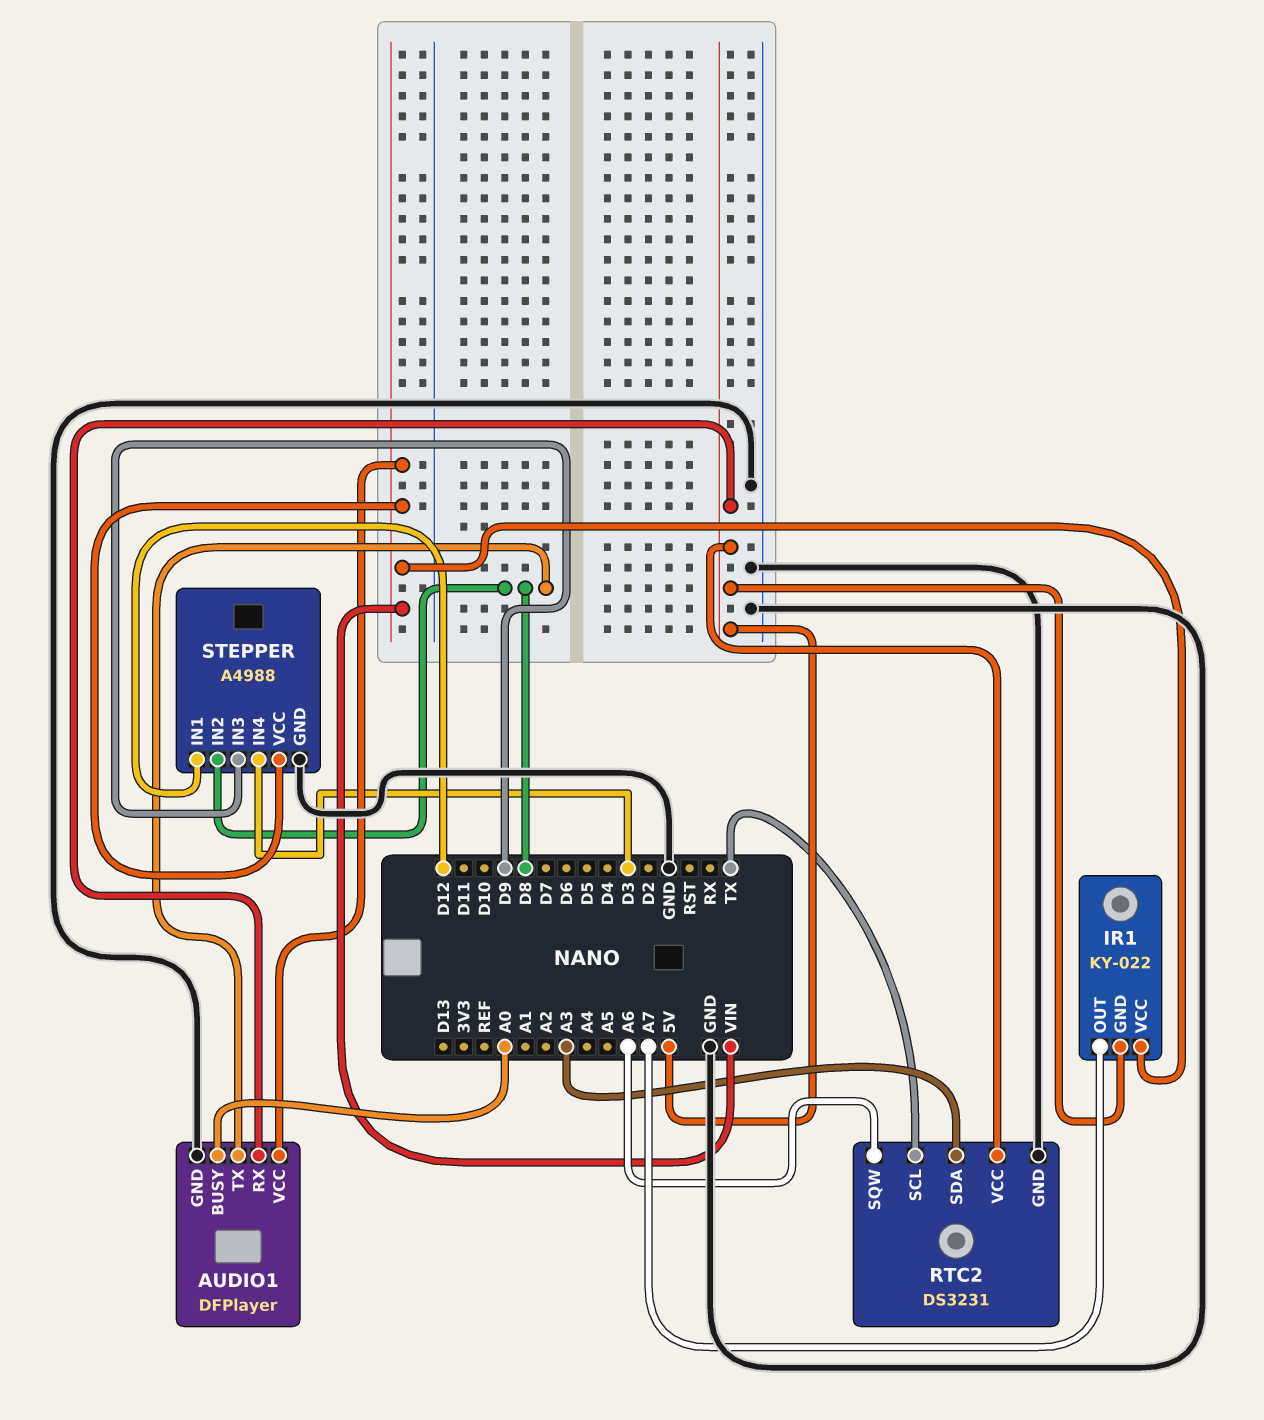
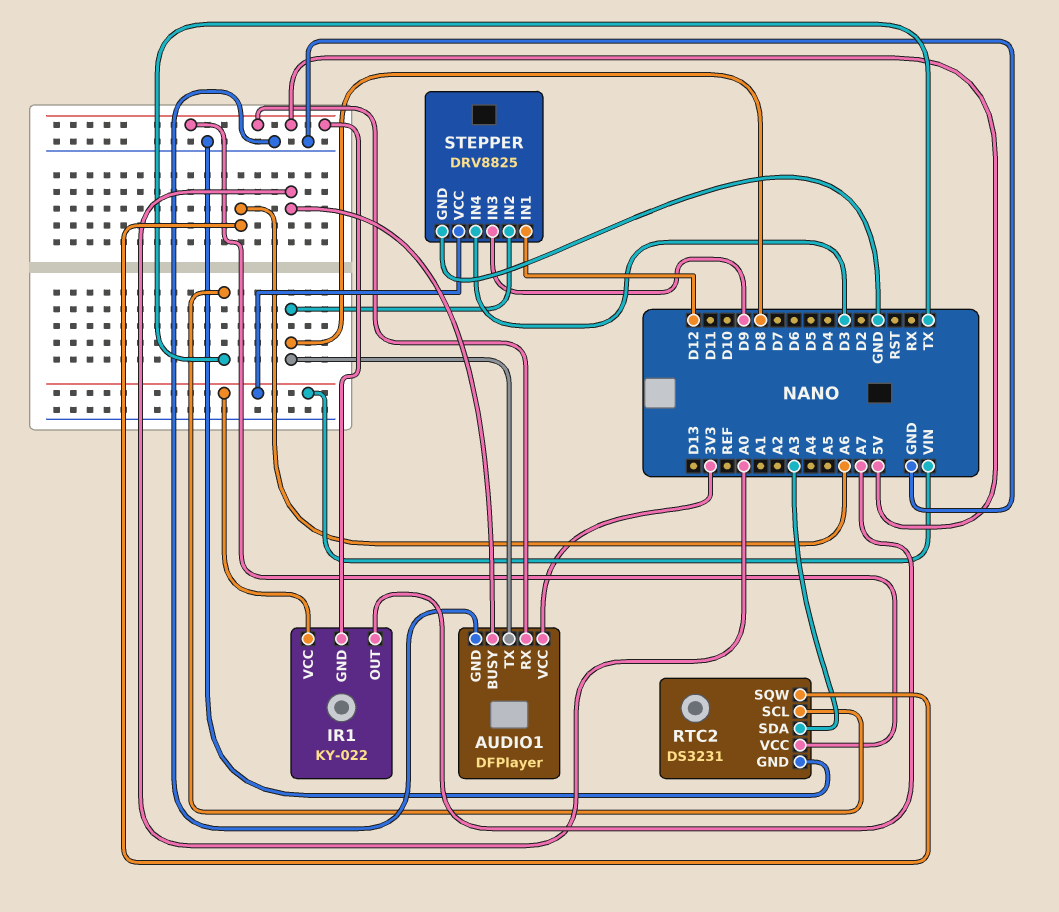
AUDIO1 pin VCC: VIN -> 3V3
STEPPER: A4988 -> DRV8825

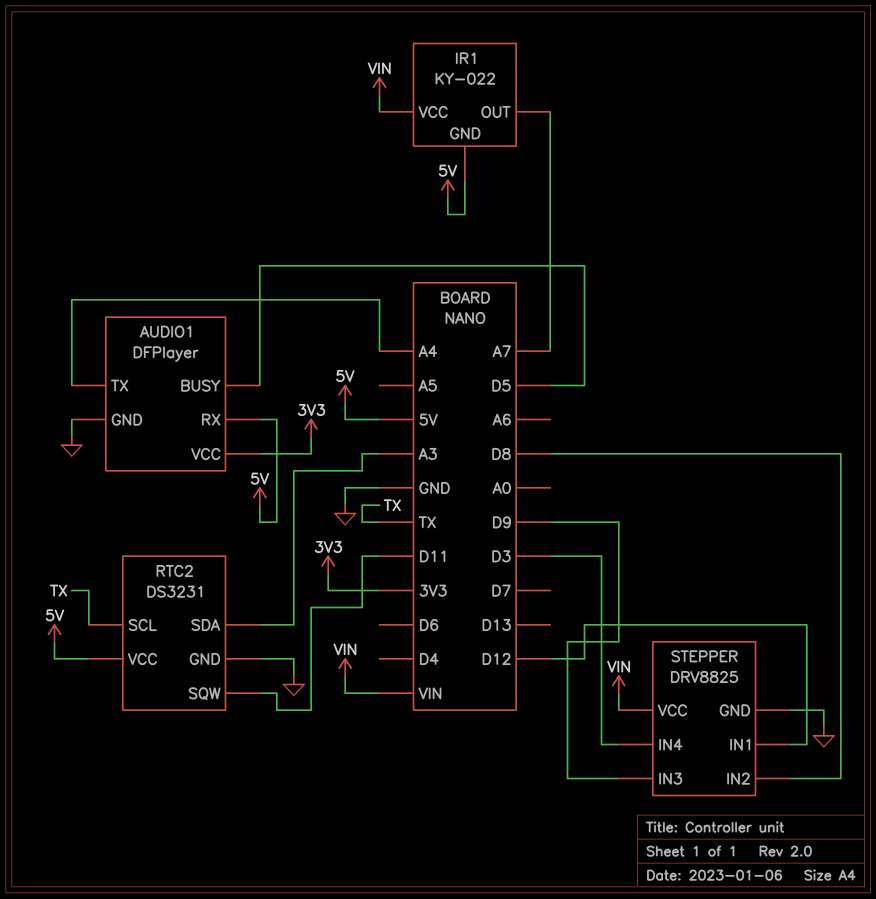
AUDIO1 pin BUSY: A0 -> D5
AUDIO1 pin TX: D8 -> A4
RTC2 pin SQW: A6 -> D11

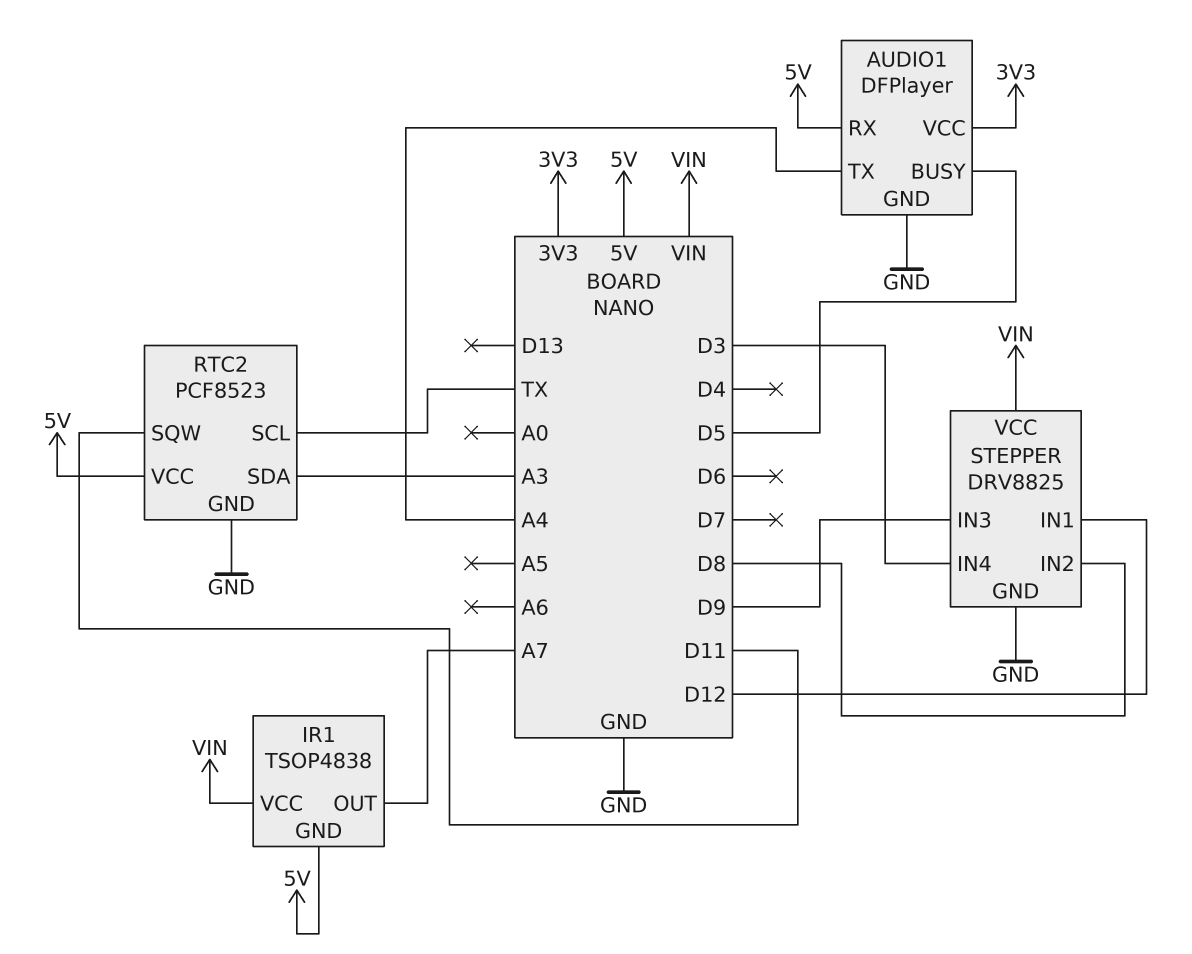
IR1: KY-022 -> TSOP4838
RTC2: DS3231 -> PCF8523

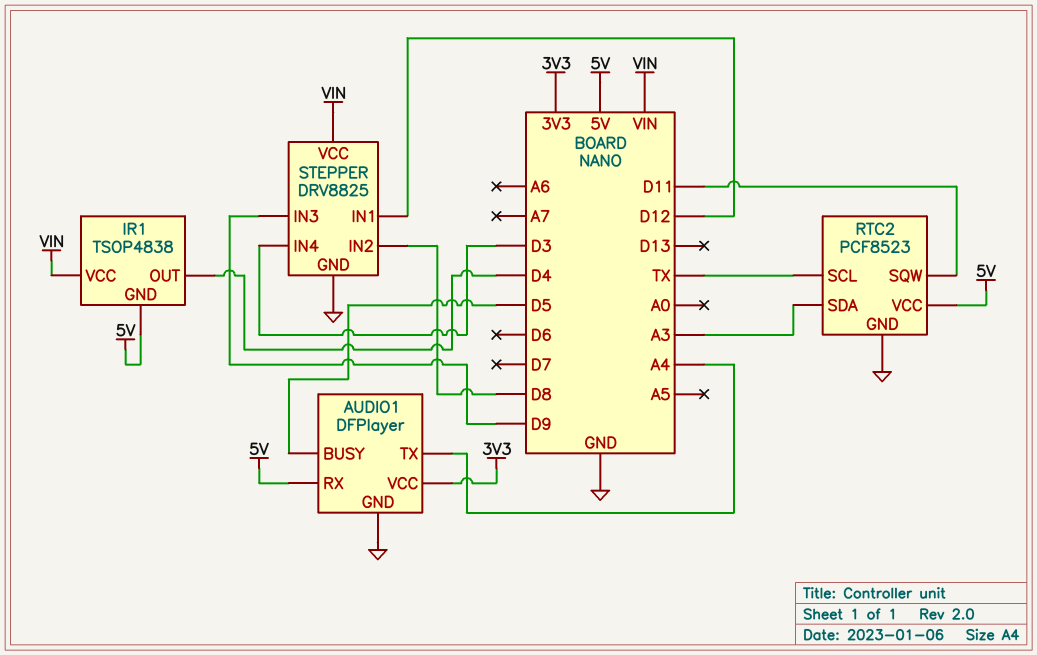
IR1 pin OUT: A7 -> D4

